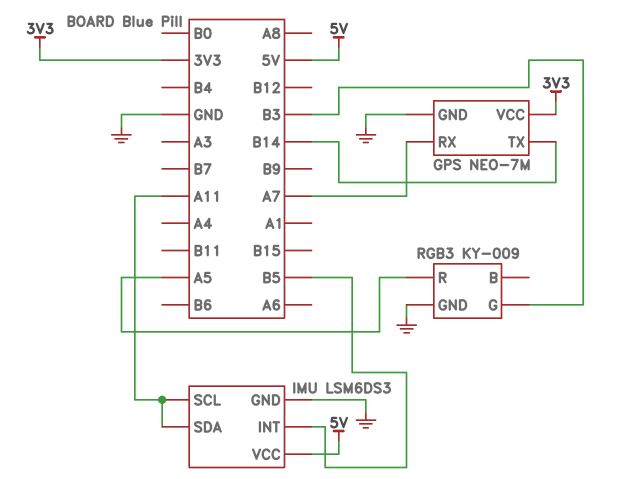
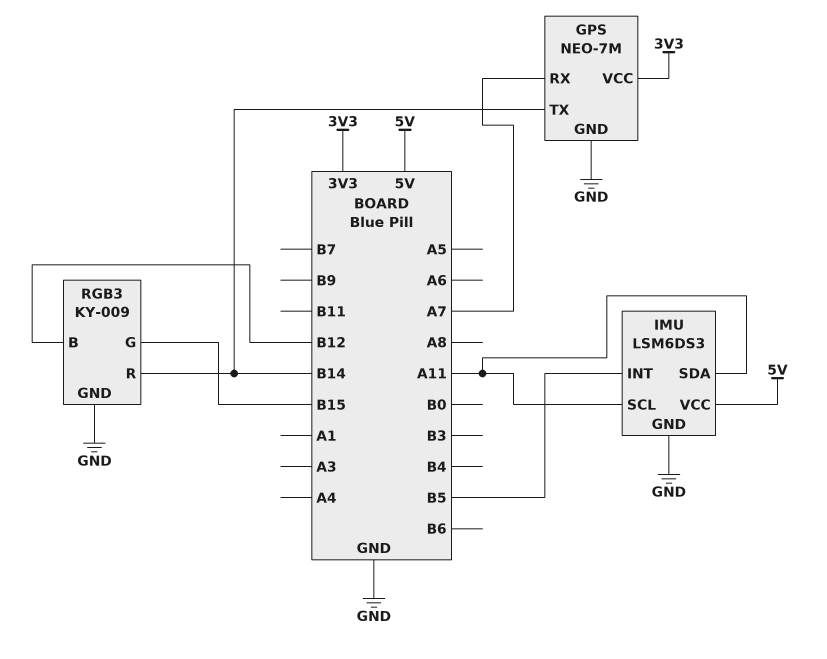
RGB3 pin B: none -> B12
RGB3 pin G: B3 -> B15
RGB3 pin R: A5 -> B14

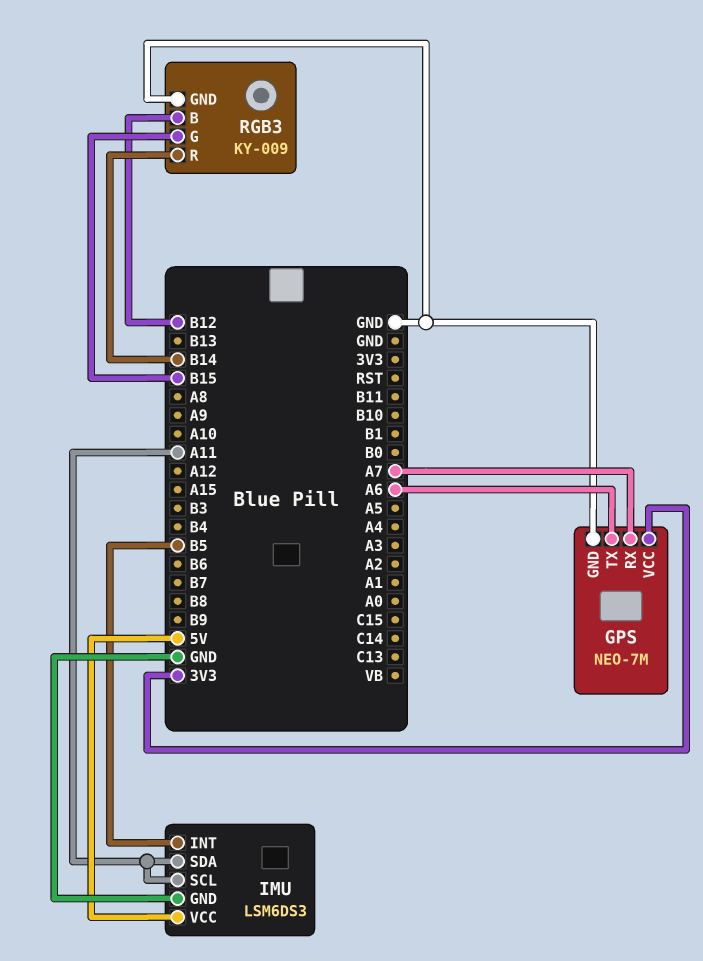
GPS pin TX: B14 -> A6

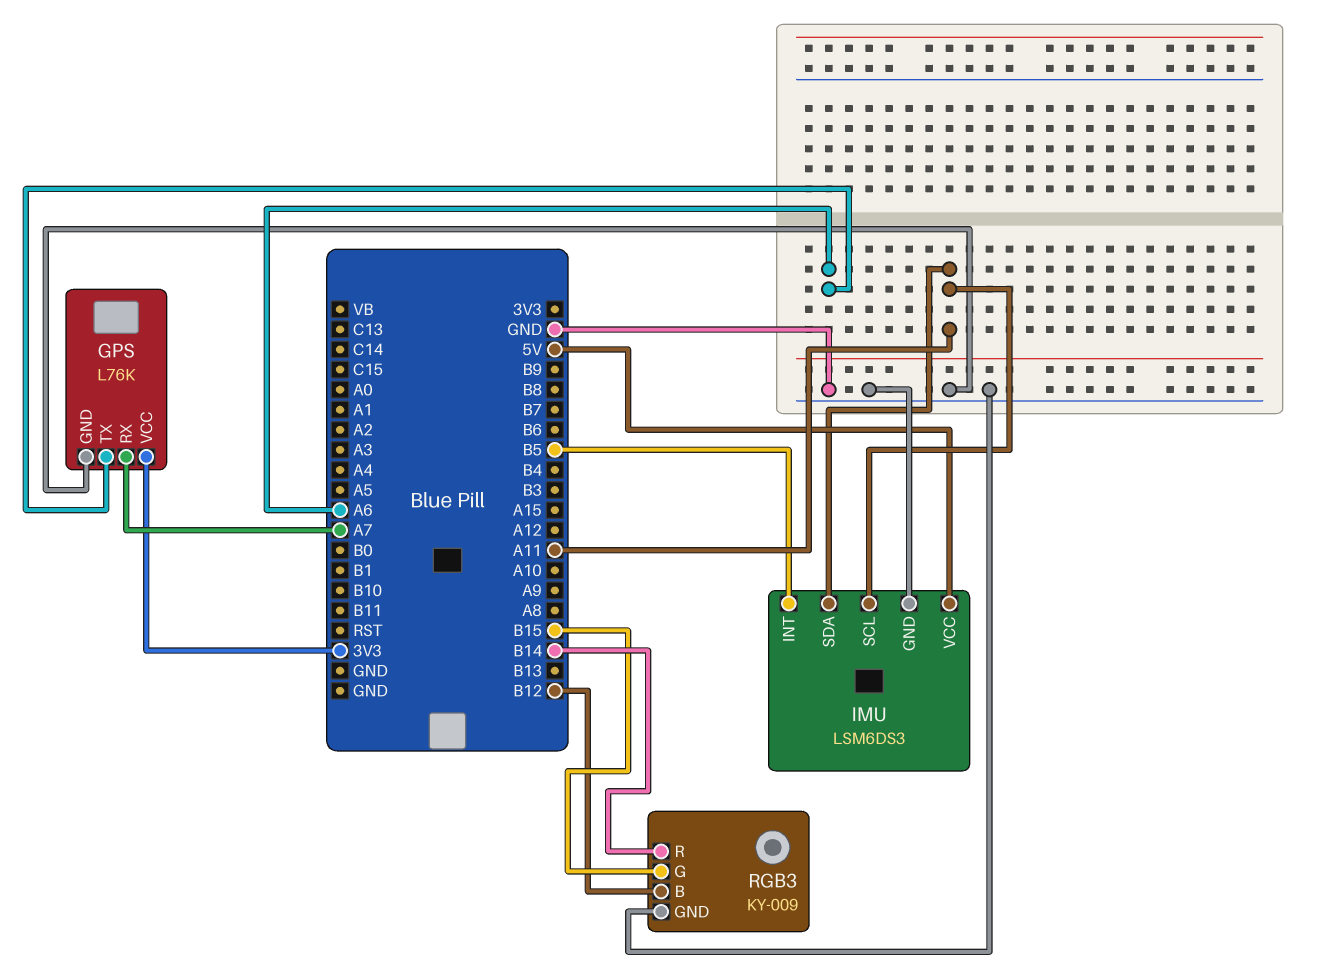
GPS: NEO-7M -> L76K

